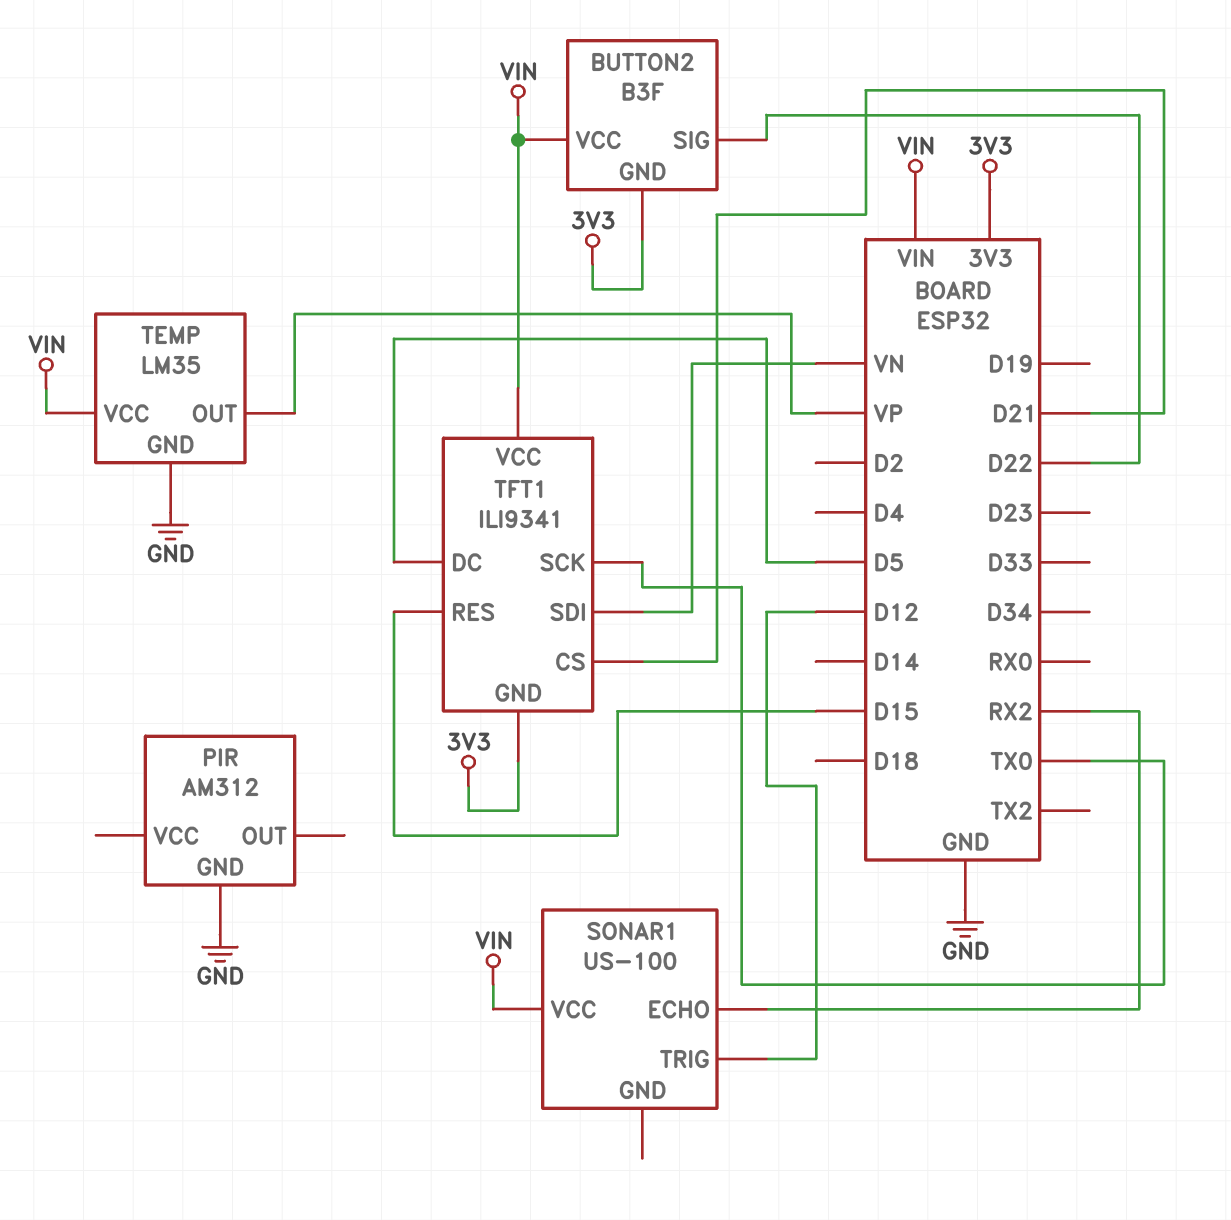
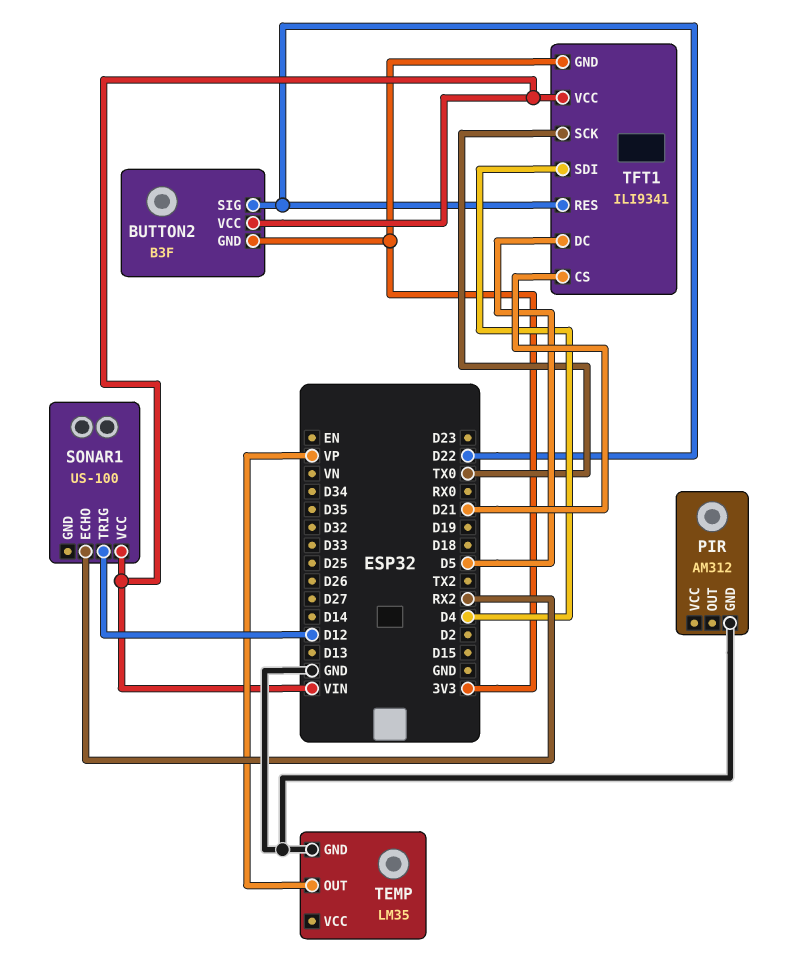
TEMP pin VCC: VIN -> none
TFT1 pin RES: D15 -> D22
TFT1 pin SDI: VN -> D4

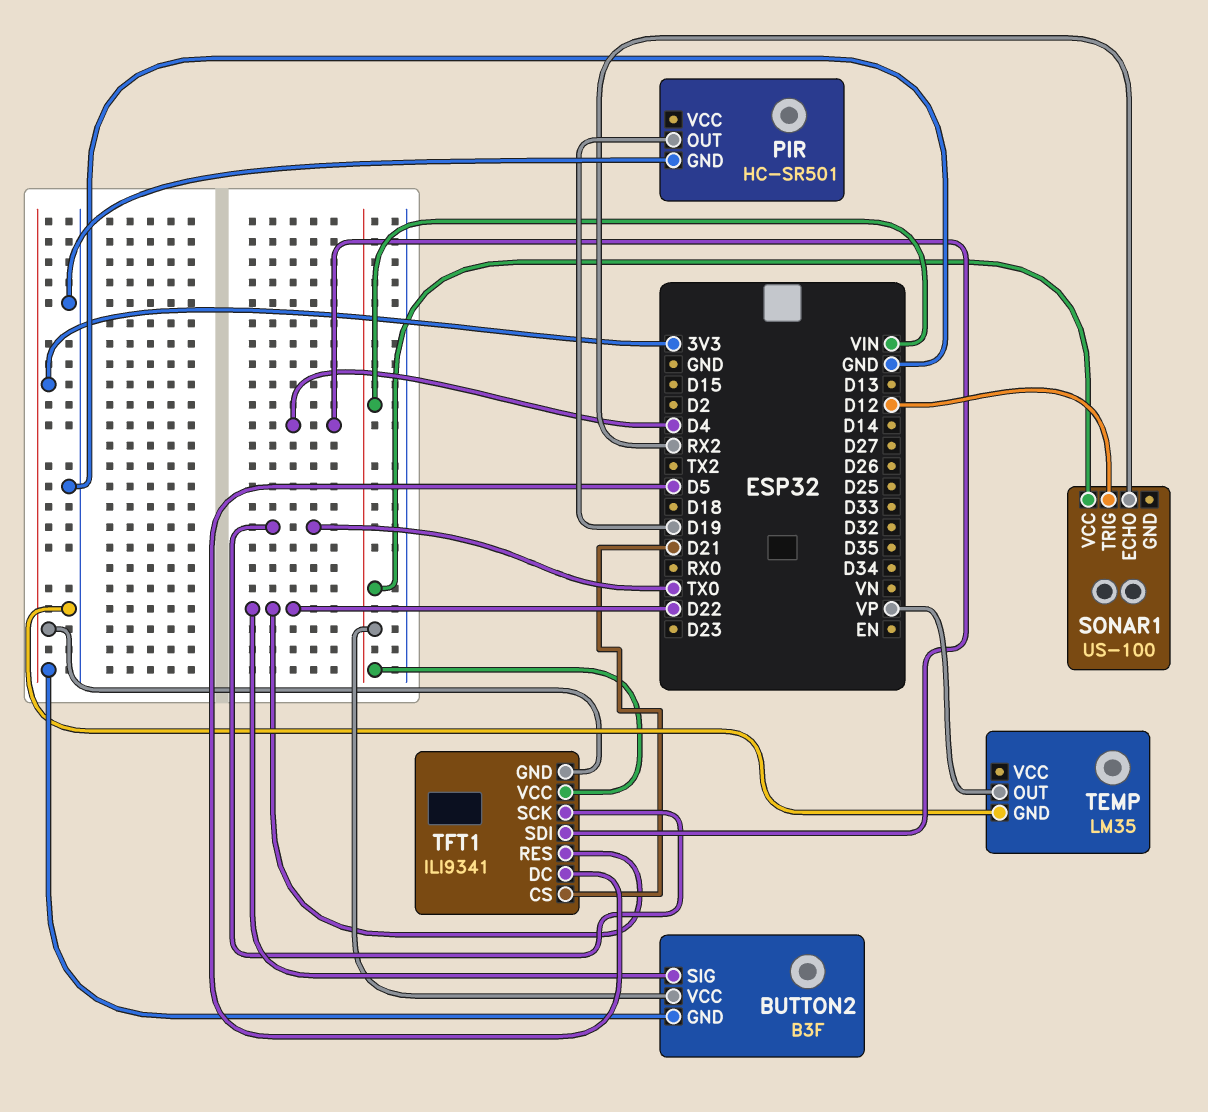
PIR: AM312 -> HC-SR501
PIR pin OUT: none -> D19

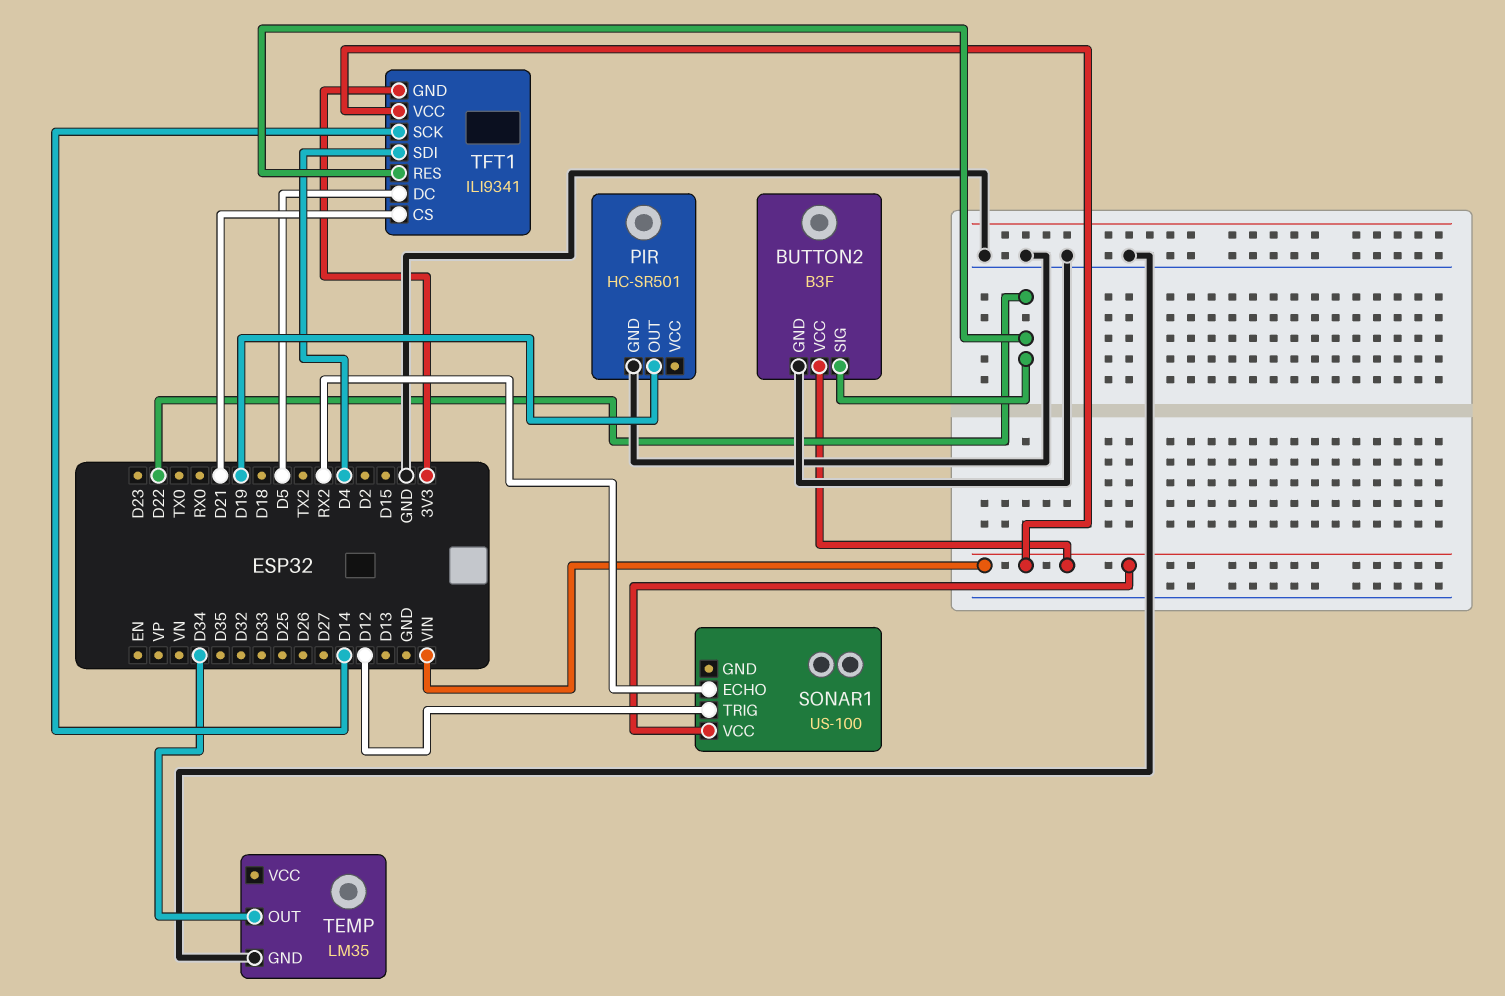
BUTTON2 pin GND: 3V3 -> GND
TEMP pin OUT: VP -> D34
TFT1 pin SCK: TX0 -> D14

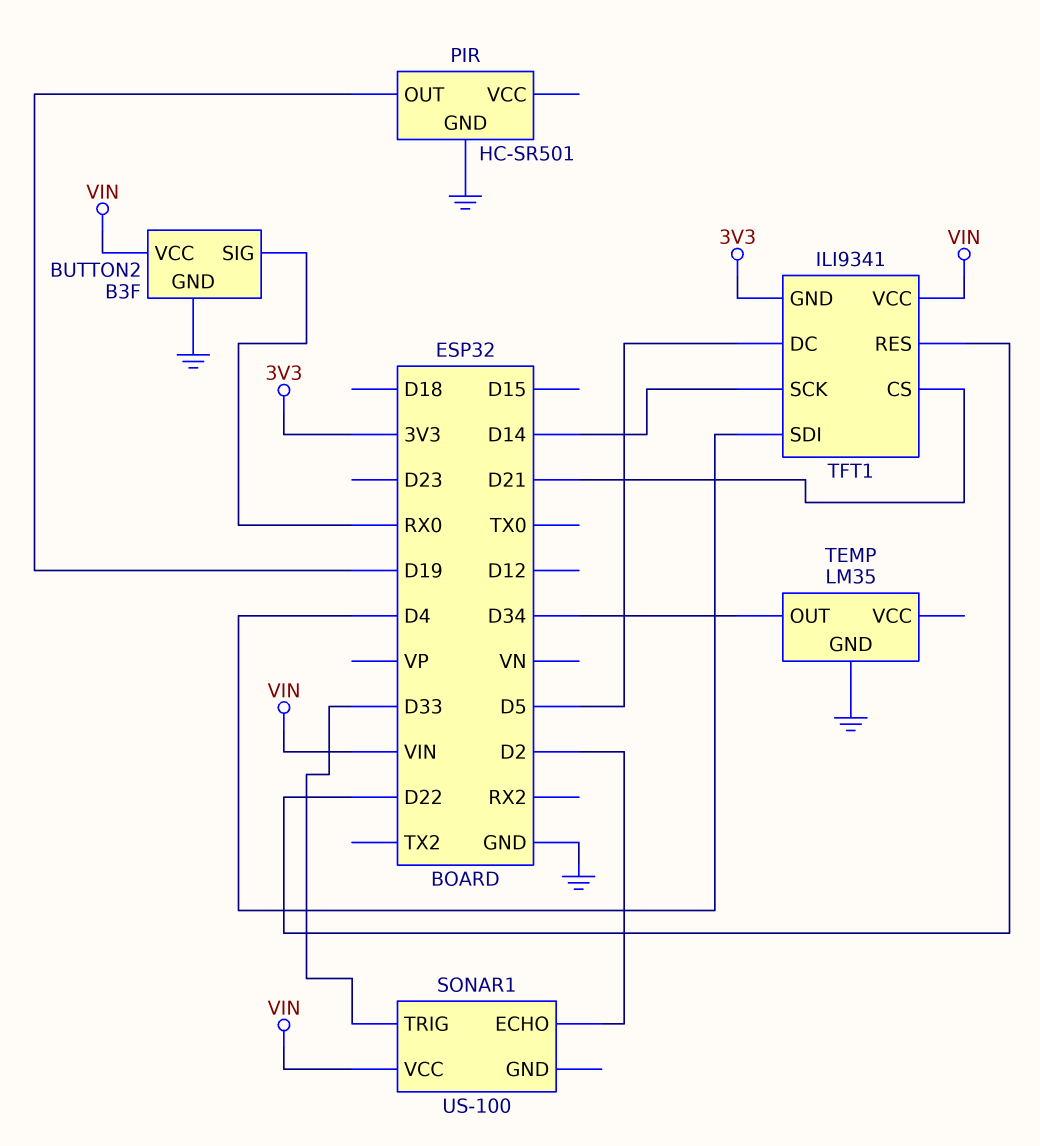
BUTTON2 pin SIG: D22 -> RX0
SONAR1 pin ECHO: RX2 -> D2
SONAR1 pin TRIG: D12 -> D33

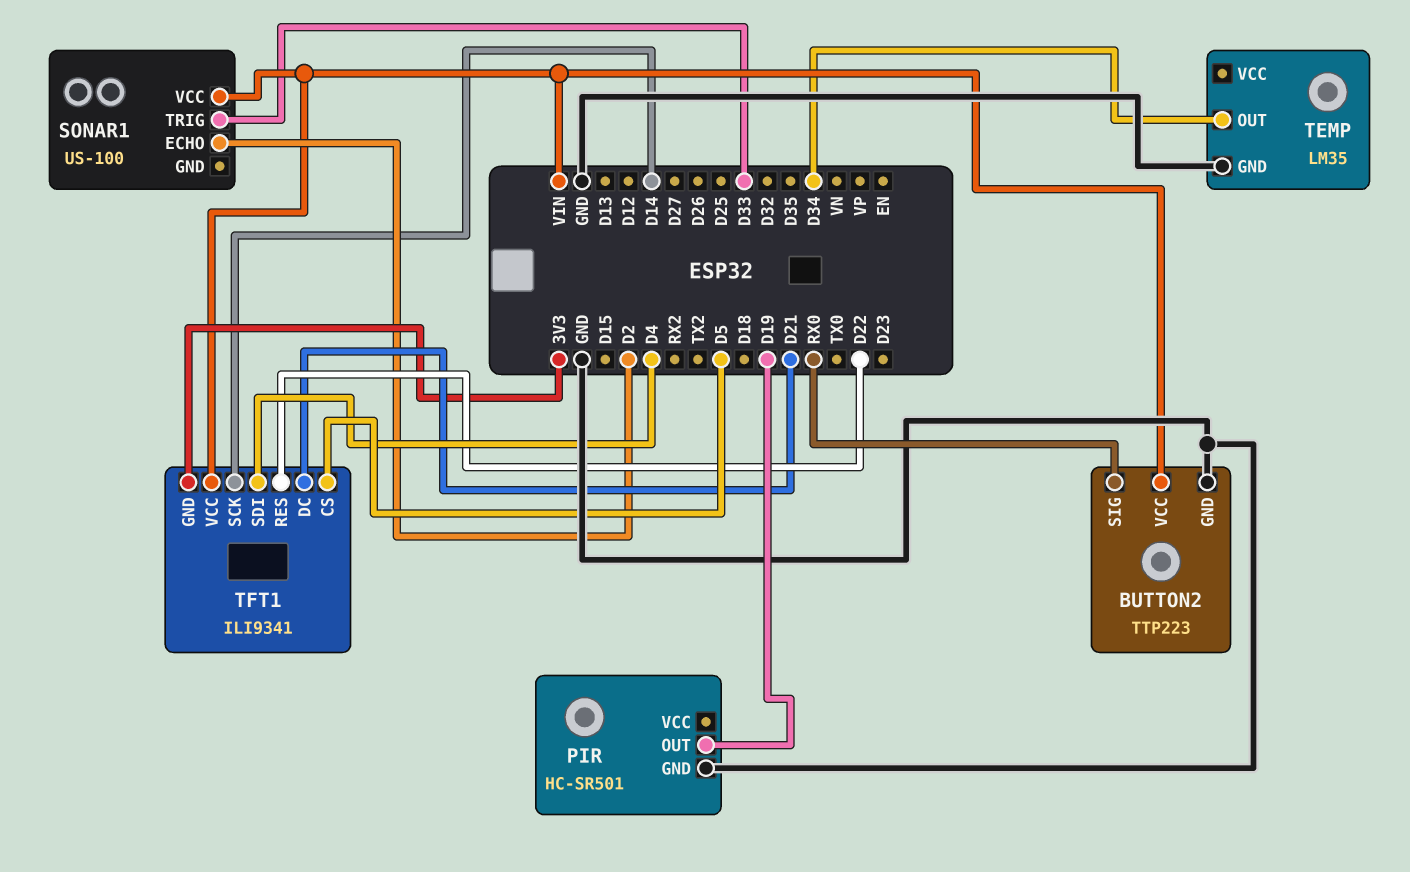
BUTTON2: B3F -> TTP223
TFT1 pin CS: D21 -> D5
TFT1 pin DC: D5 -> D21

